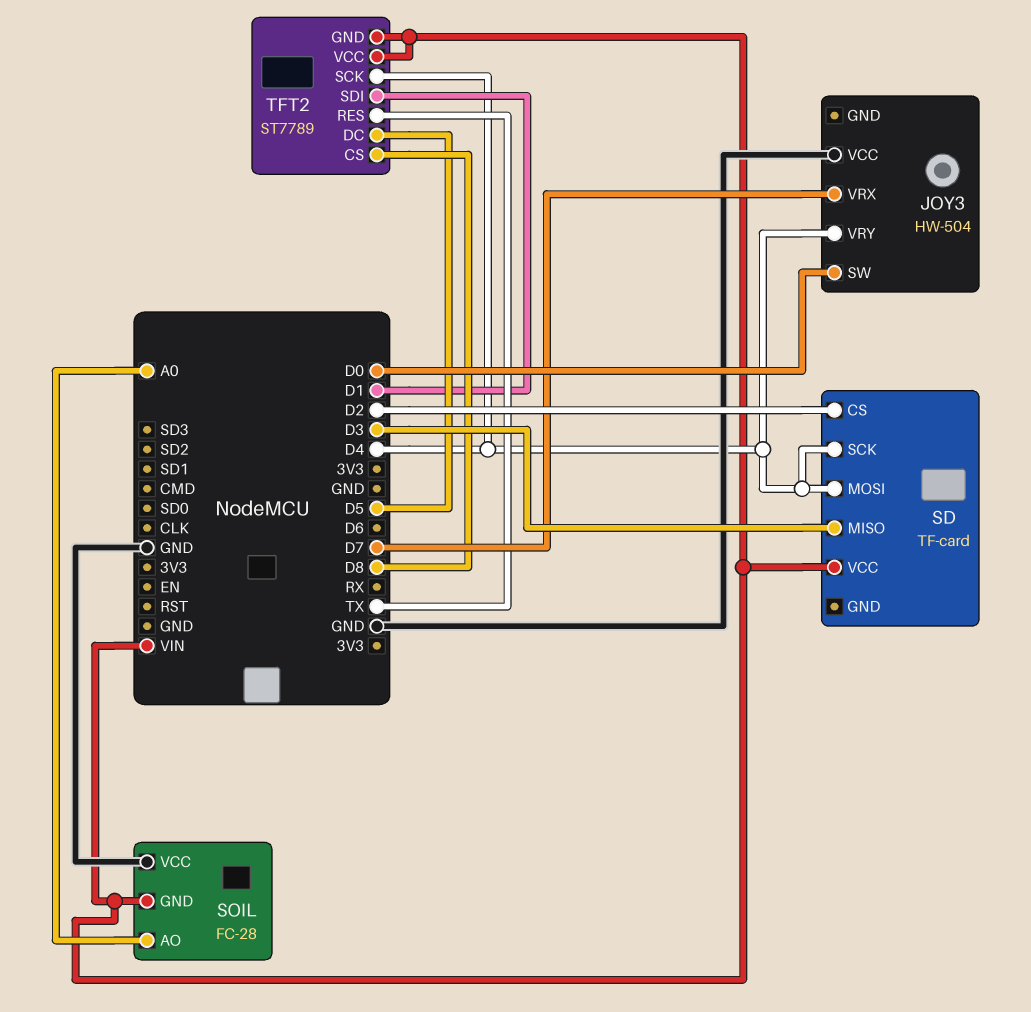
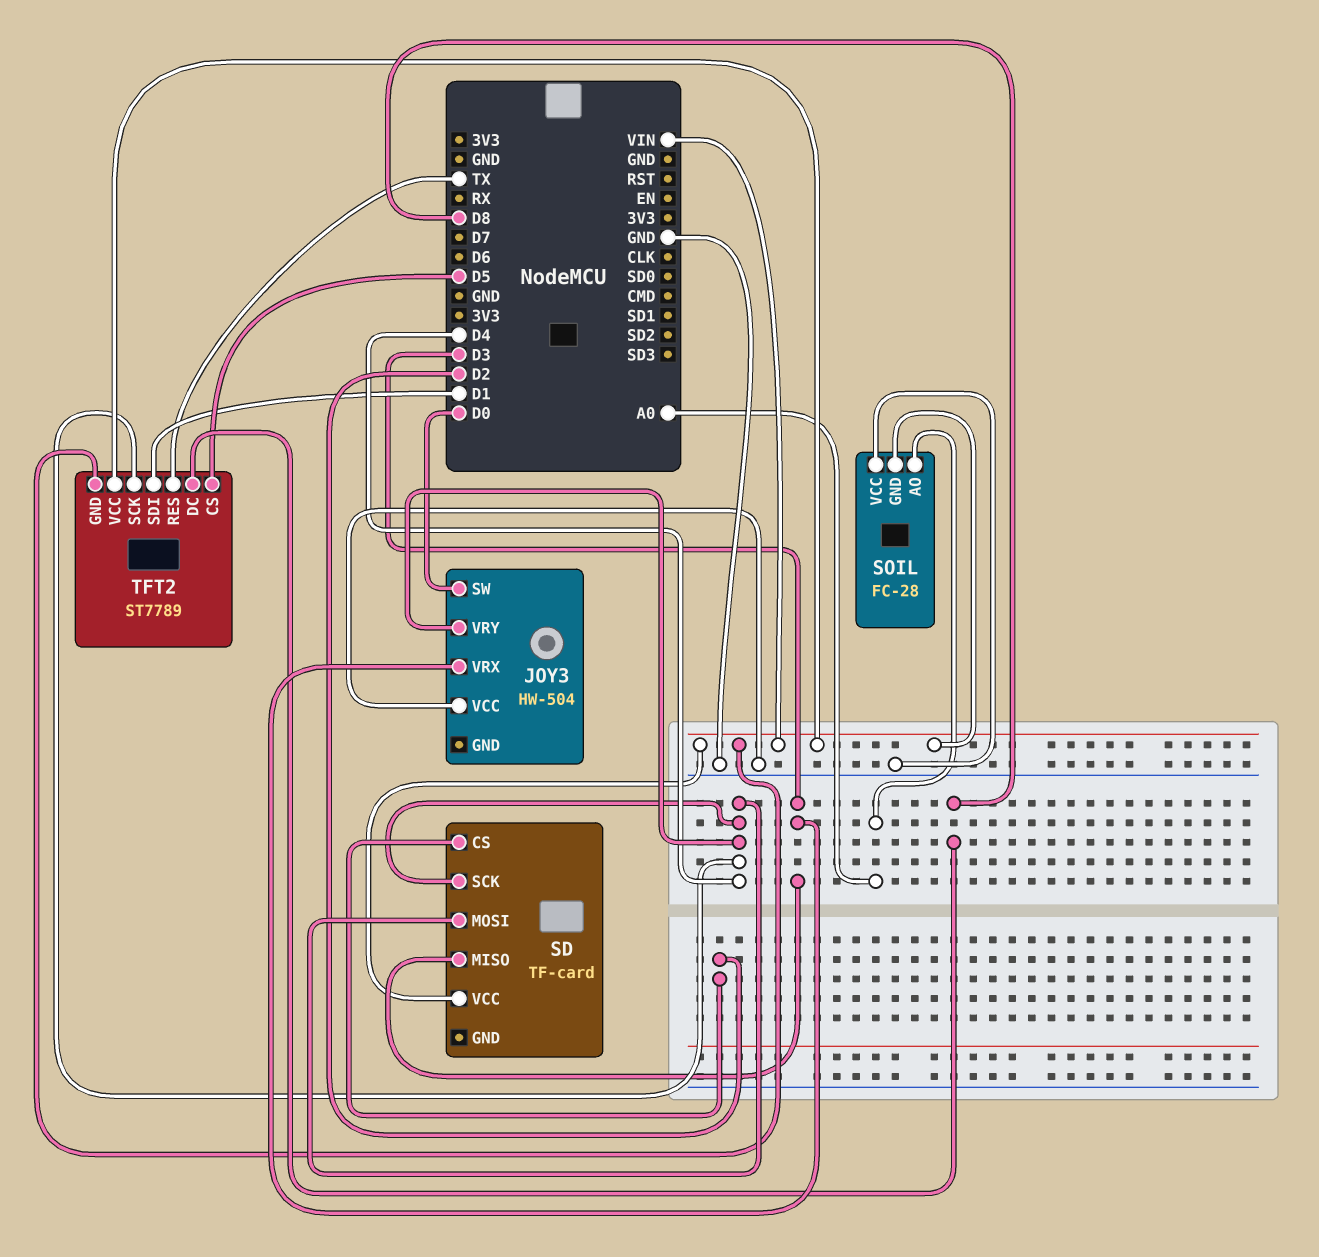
JOY3 pin VRX: D7 -> D3
TFT2 pin CS: D8 -> D5
TFT2 pin DC: D5 -> D8

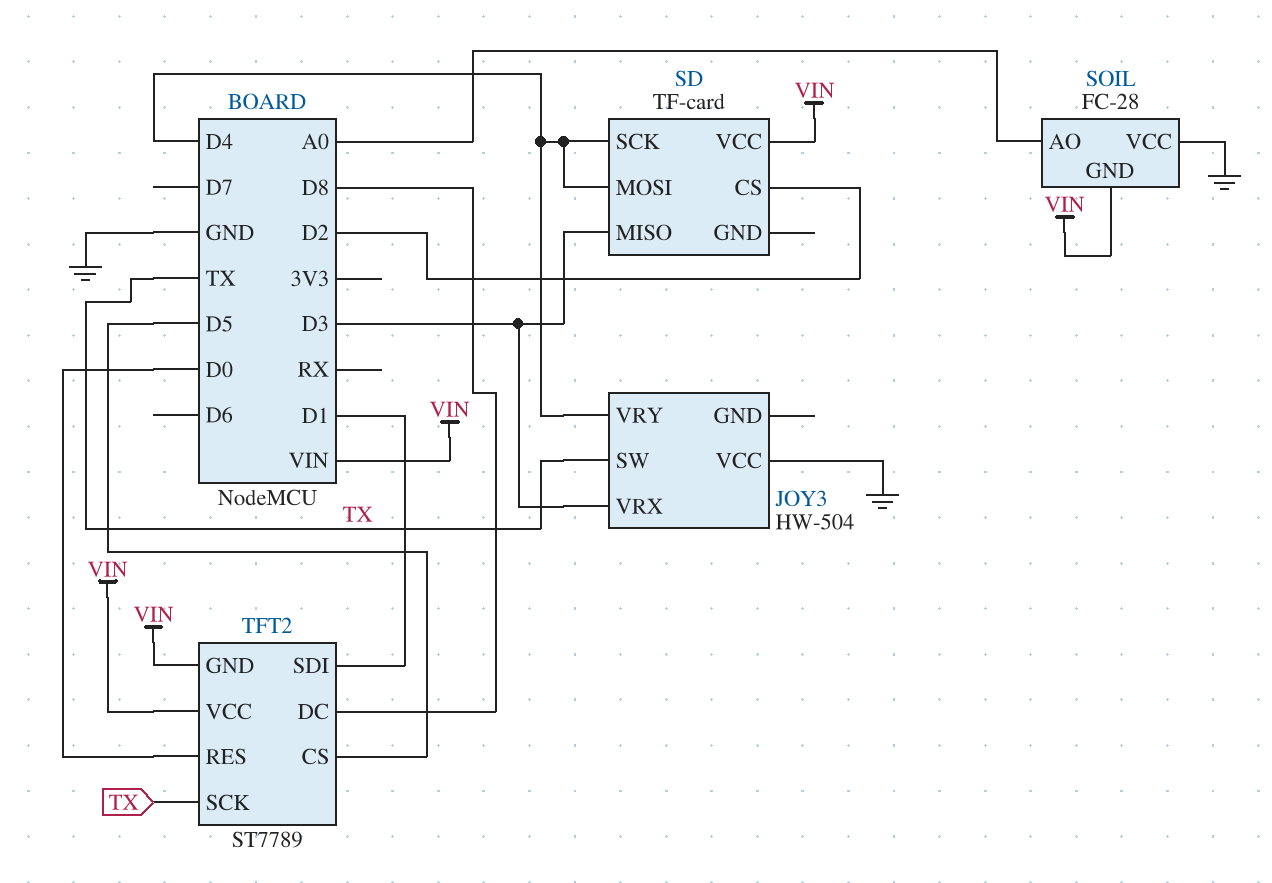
JOY3 pin SW: D0 -> TX
TFT2 pin RES: TX -> D0
TFT2 pin SCK: D4 -> TX

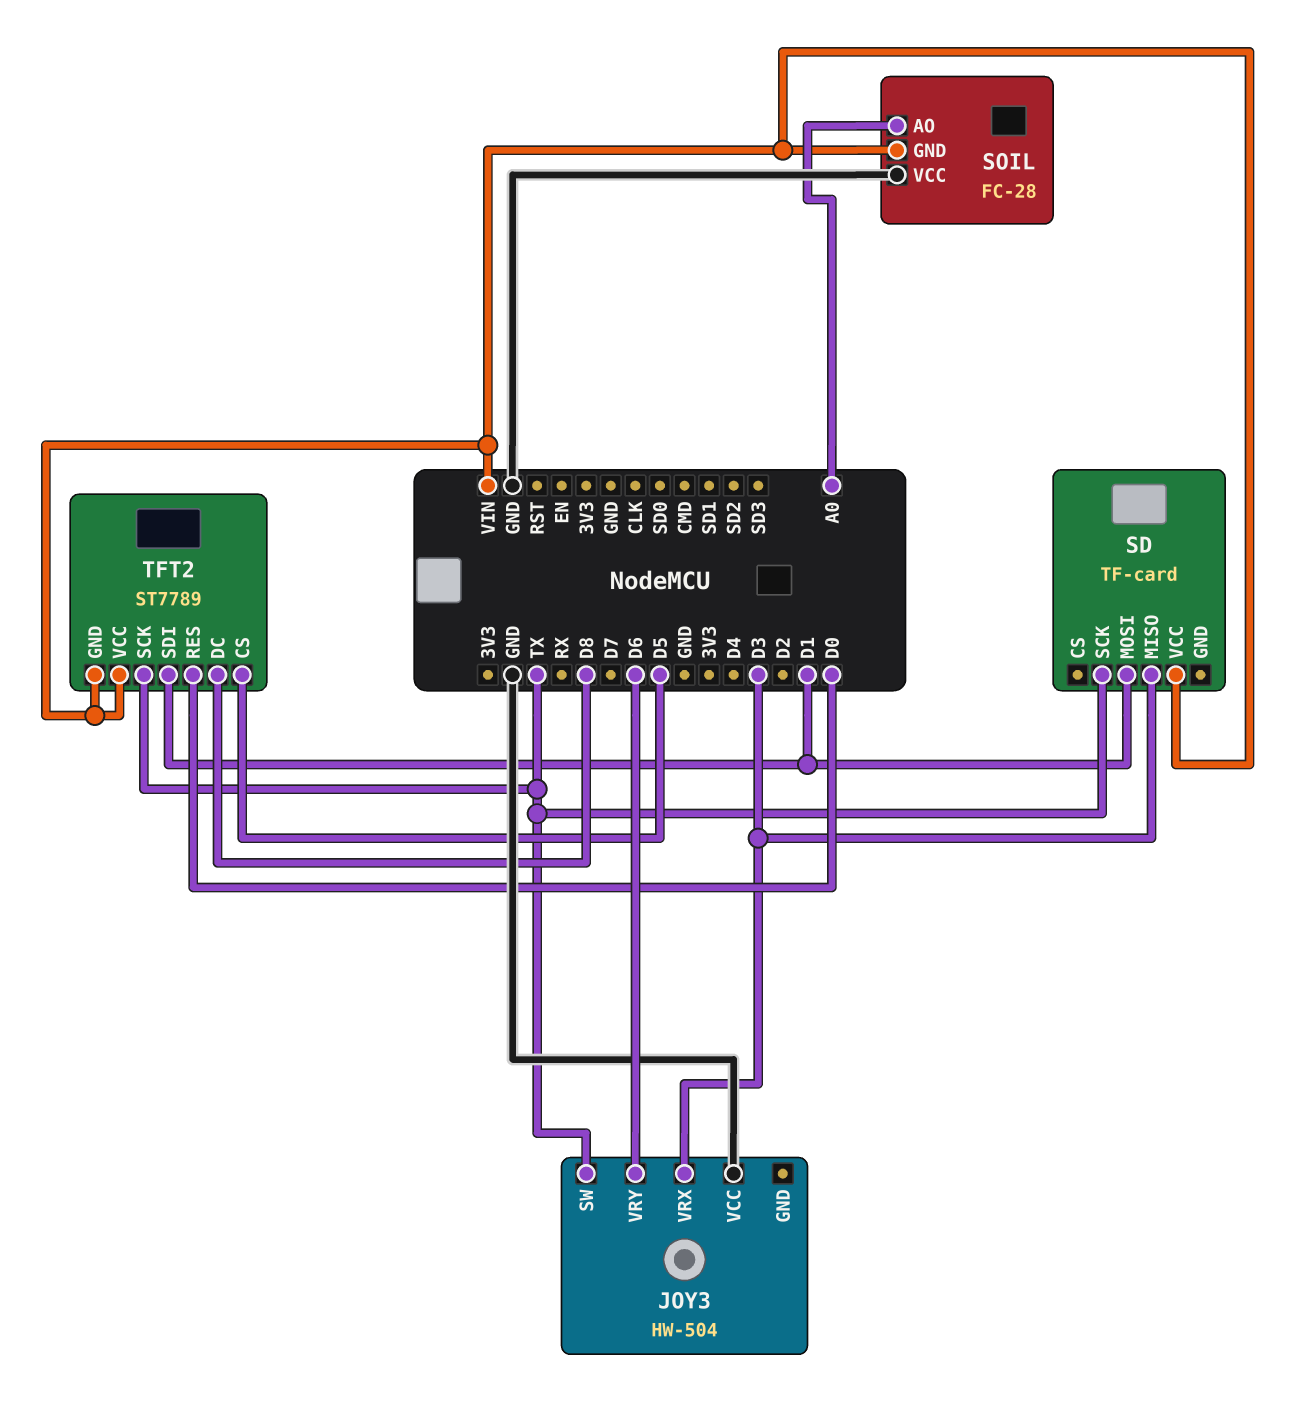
JOY3 pin VRY: D4 -> D6
SD pin CS: D2 -> none
SD pin MOSI: D4 -> D1
SD pin SCK: D4 -> TX

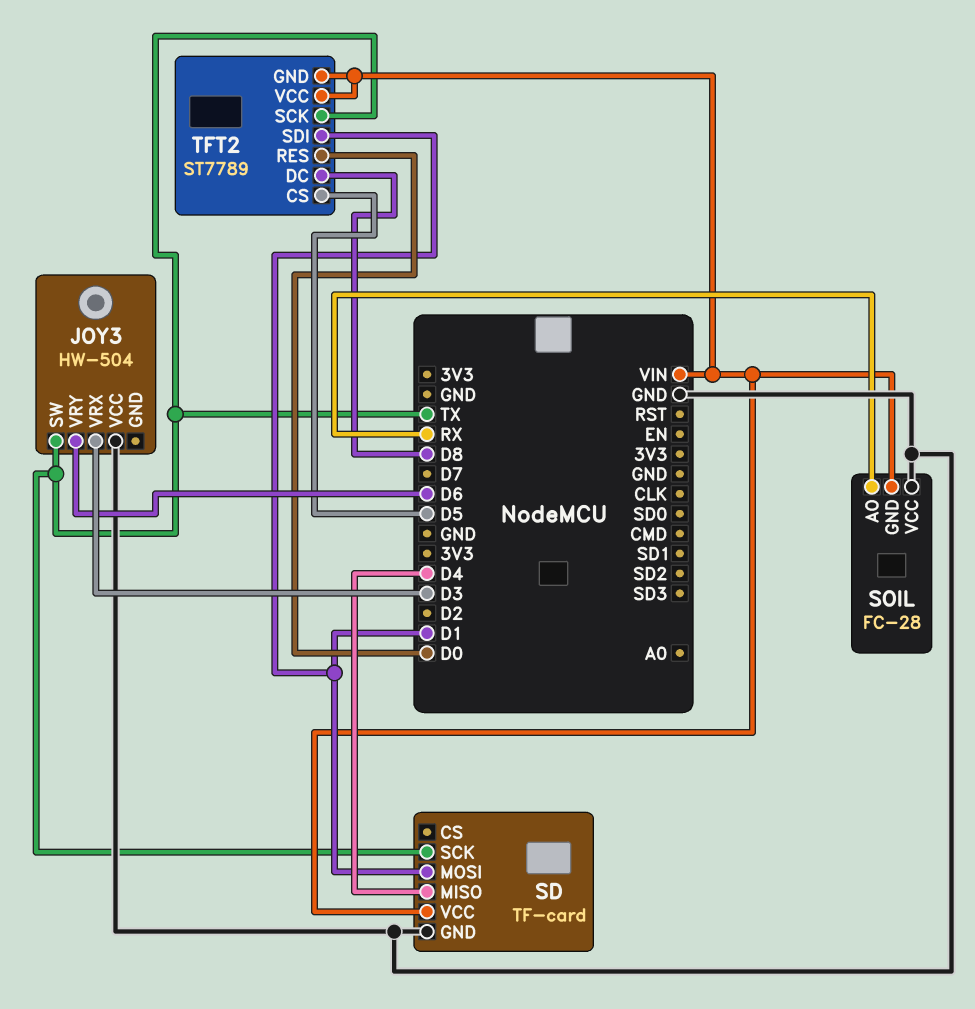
SD pin GND: none -> GND
SD pin MISO: D3 -> D4
SOIL pin AO: A0 -> RX

